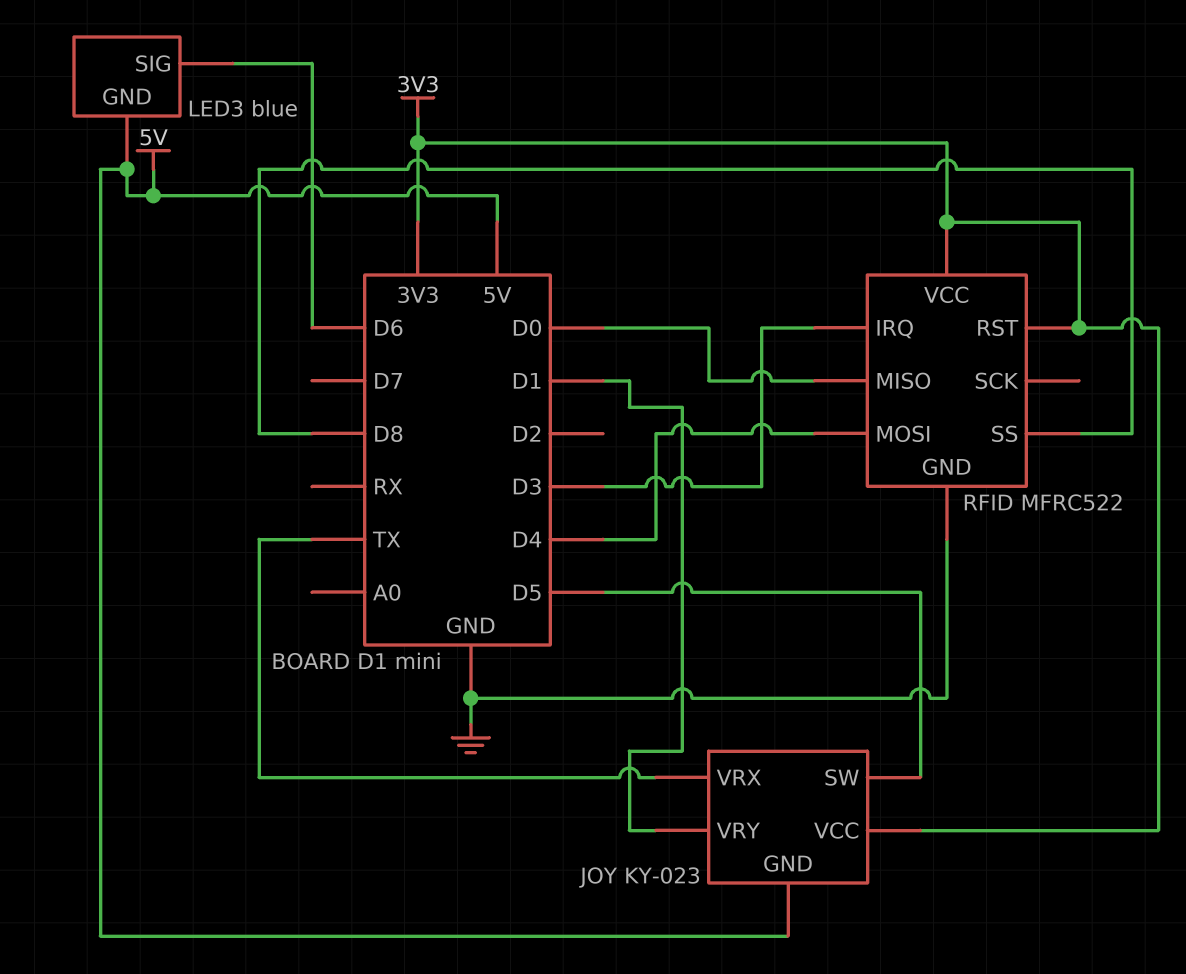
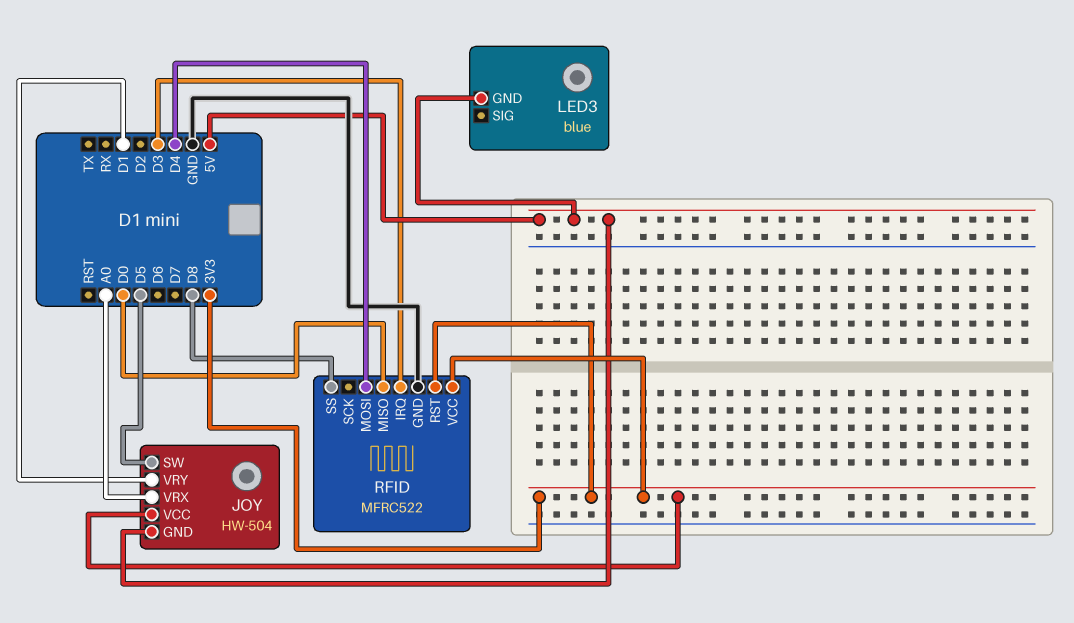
JOY: KY-023 -> HW-504
JOY pin VRX: TX -> A0
LED3 pin SIG: D6 -> none

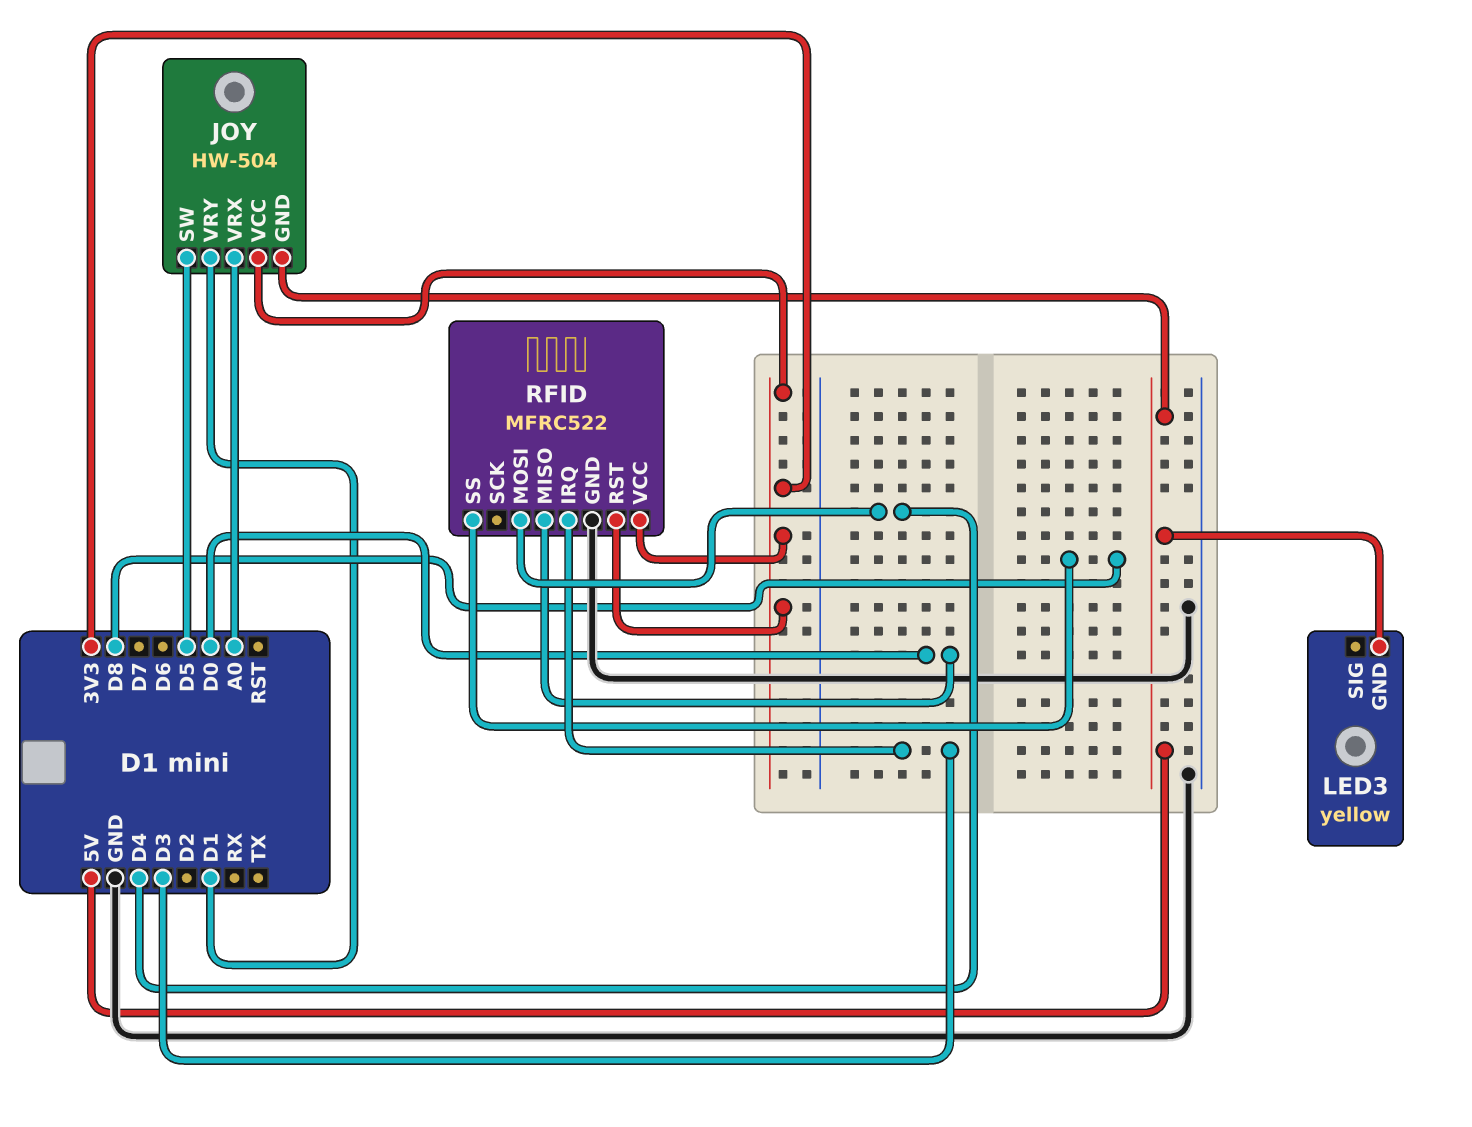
LED3: blue -> yellow

